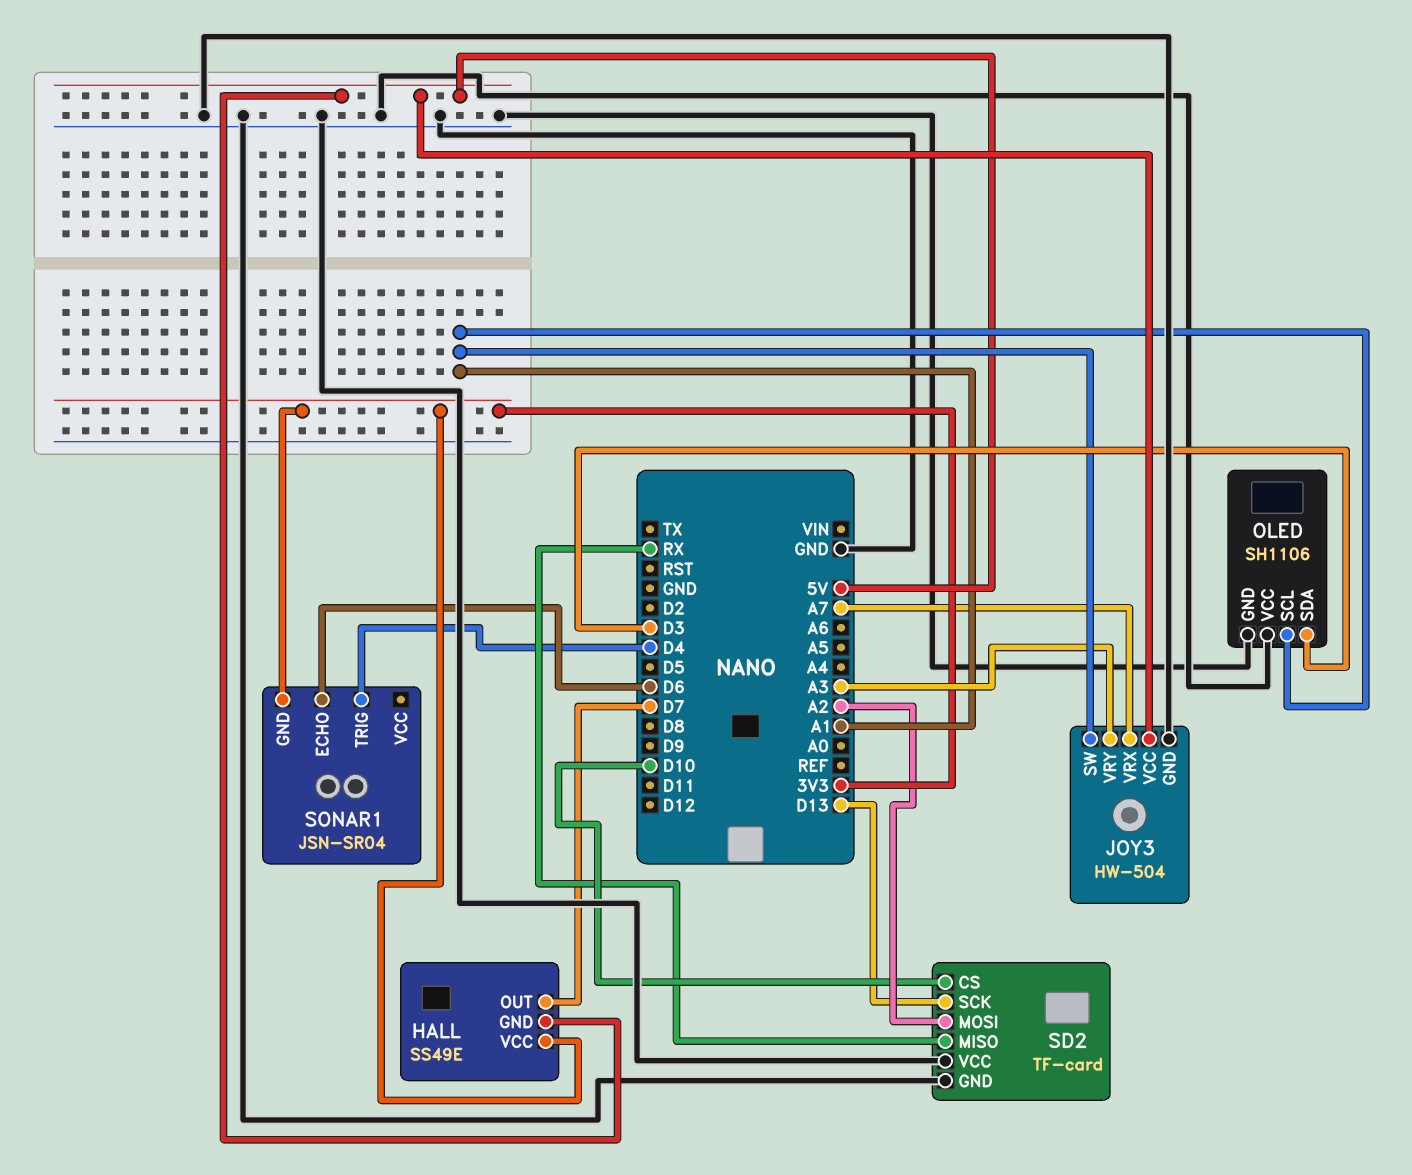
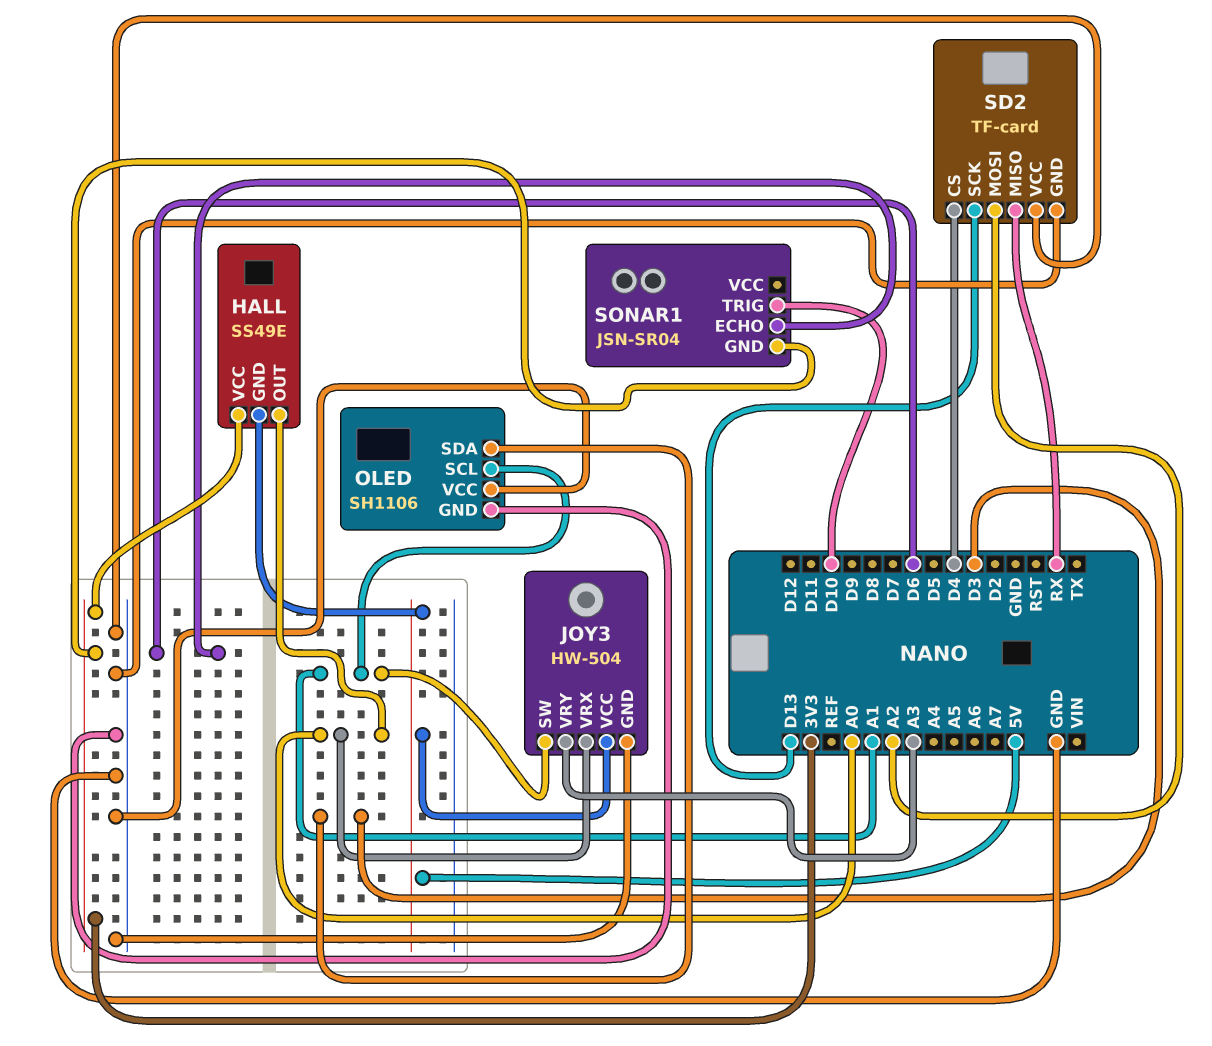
HALL pin OUT: D7 -> A0
JOY3 pin VRX: A7 -> A0
SD2 pin CS: D10 -> D4
SONAR1 pin TRIG: D4 -> D10

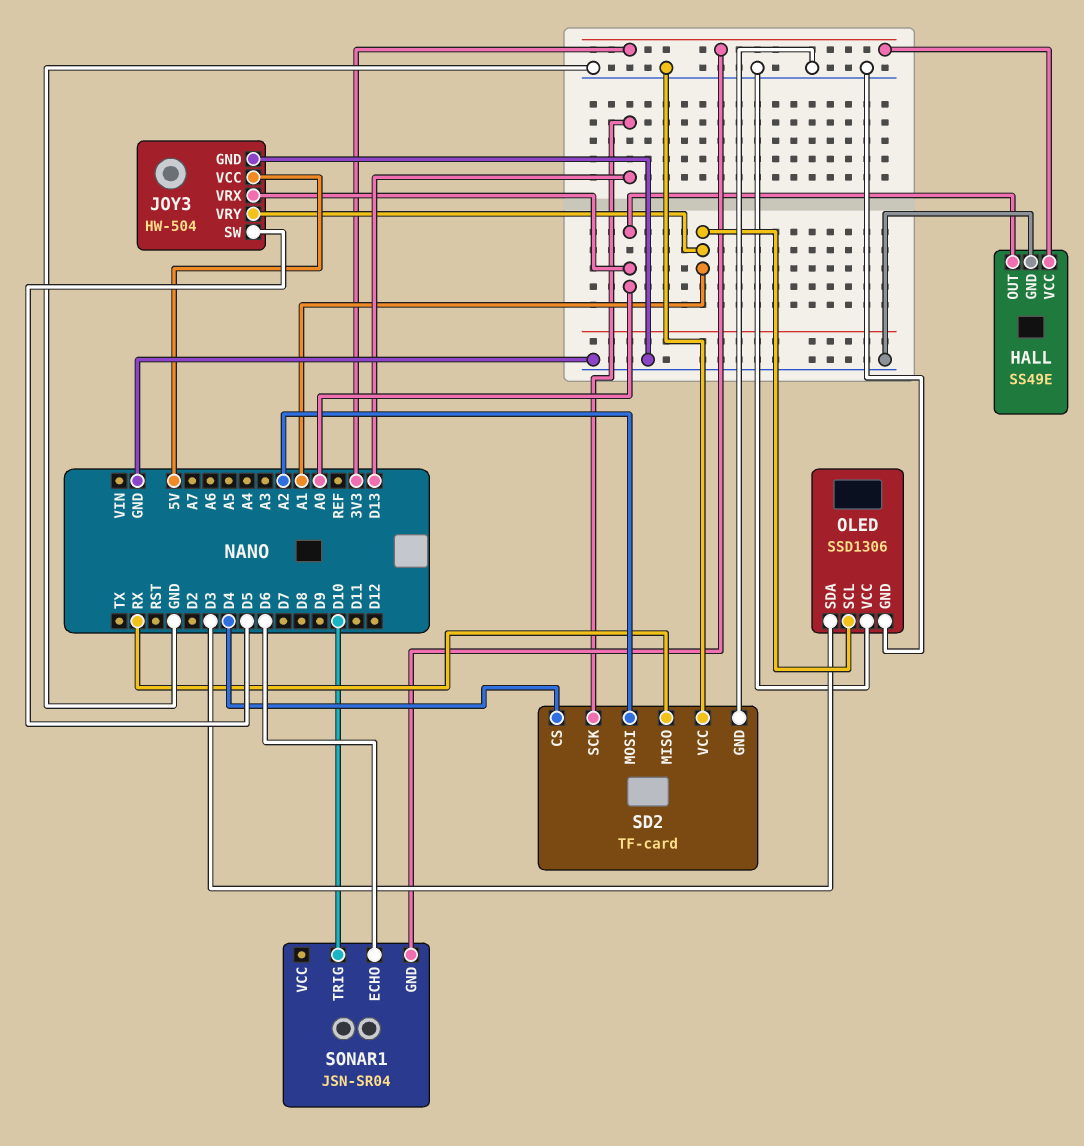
HALL pin GND: 5V -> GND
JOY3 pin SW: A1 -> D5
JOY3 pin VRY: A3 -> A1
OLED: SH1106 -> SSD1306

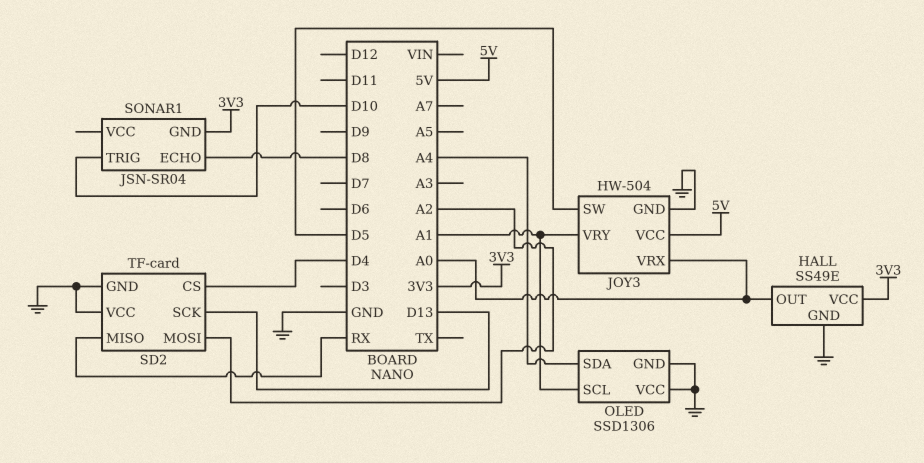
OLED pin SDA: D3 -> A4
SONAR1 pin ECHO: D6 -> D8

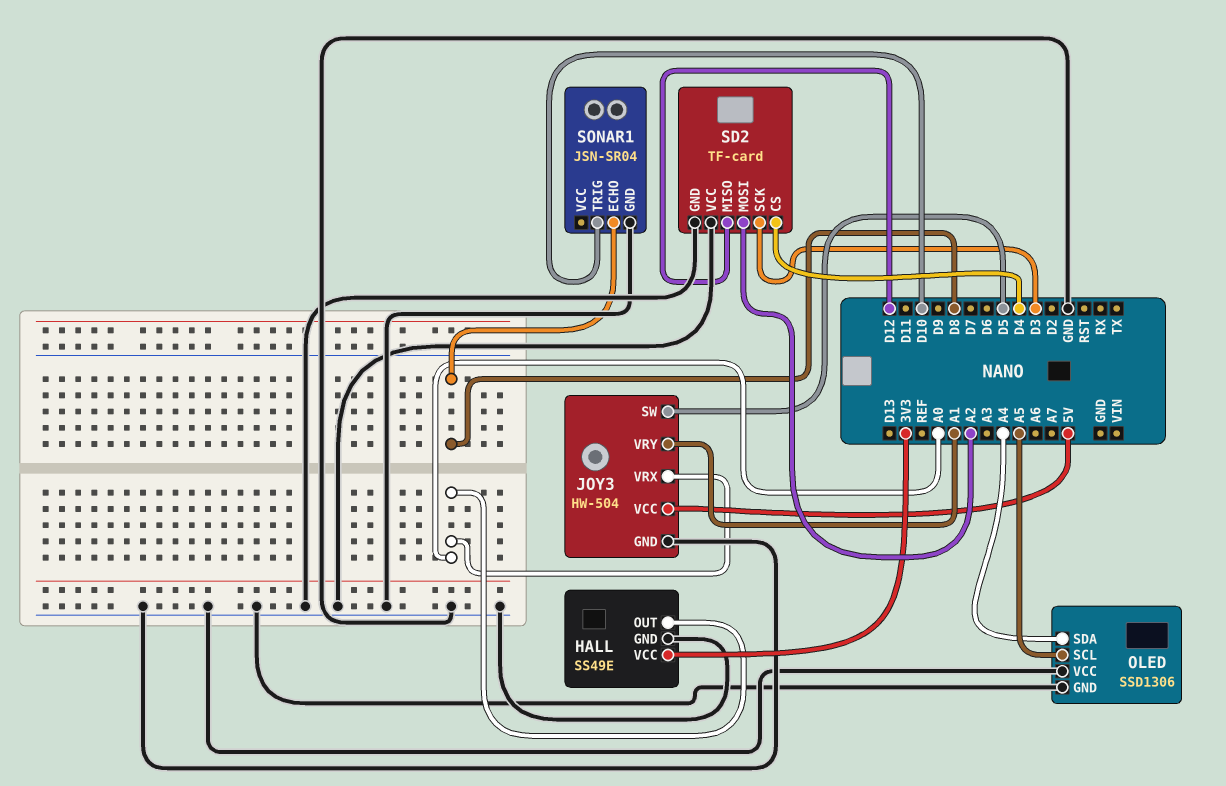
OLED pin SCL: A1 -> A5
SD2 pin MISO: RX -> D12
SD2 pin SCK: D13 -> D3
SONAR1 pin GND: 3V3 -> GND

